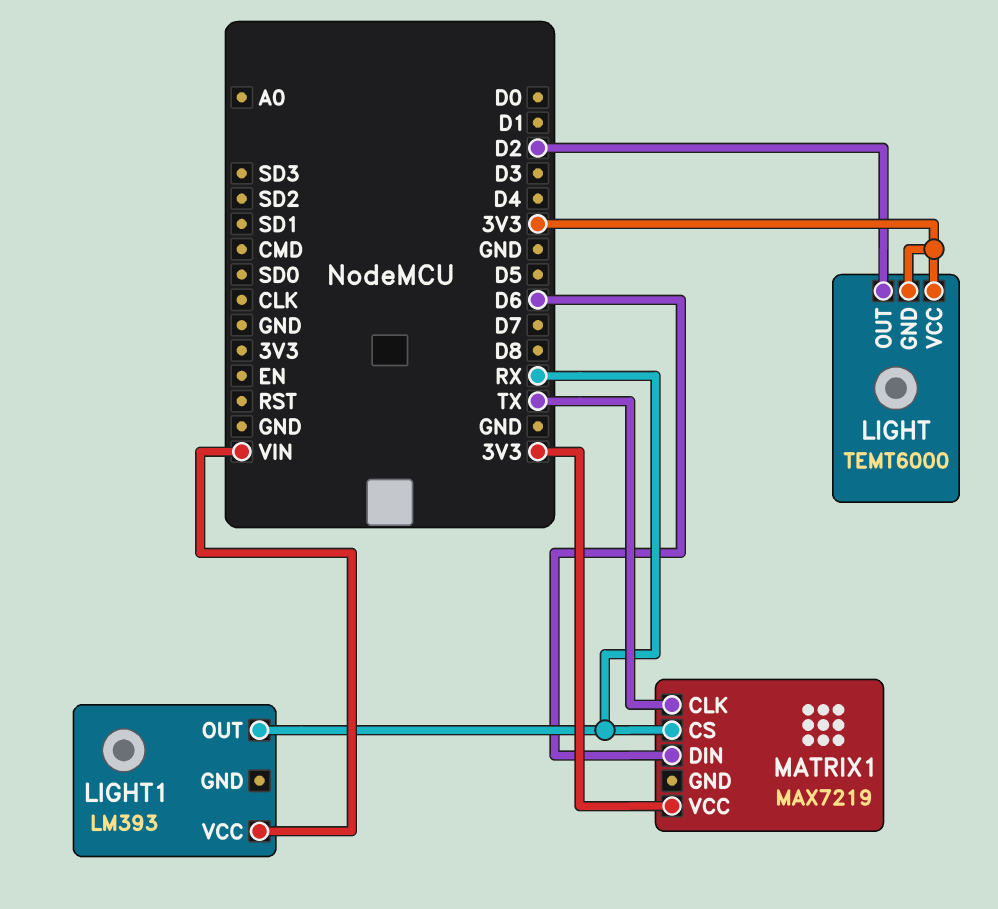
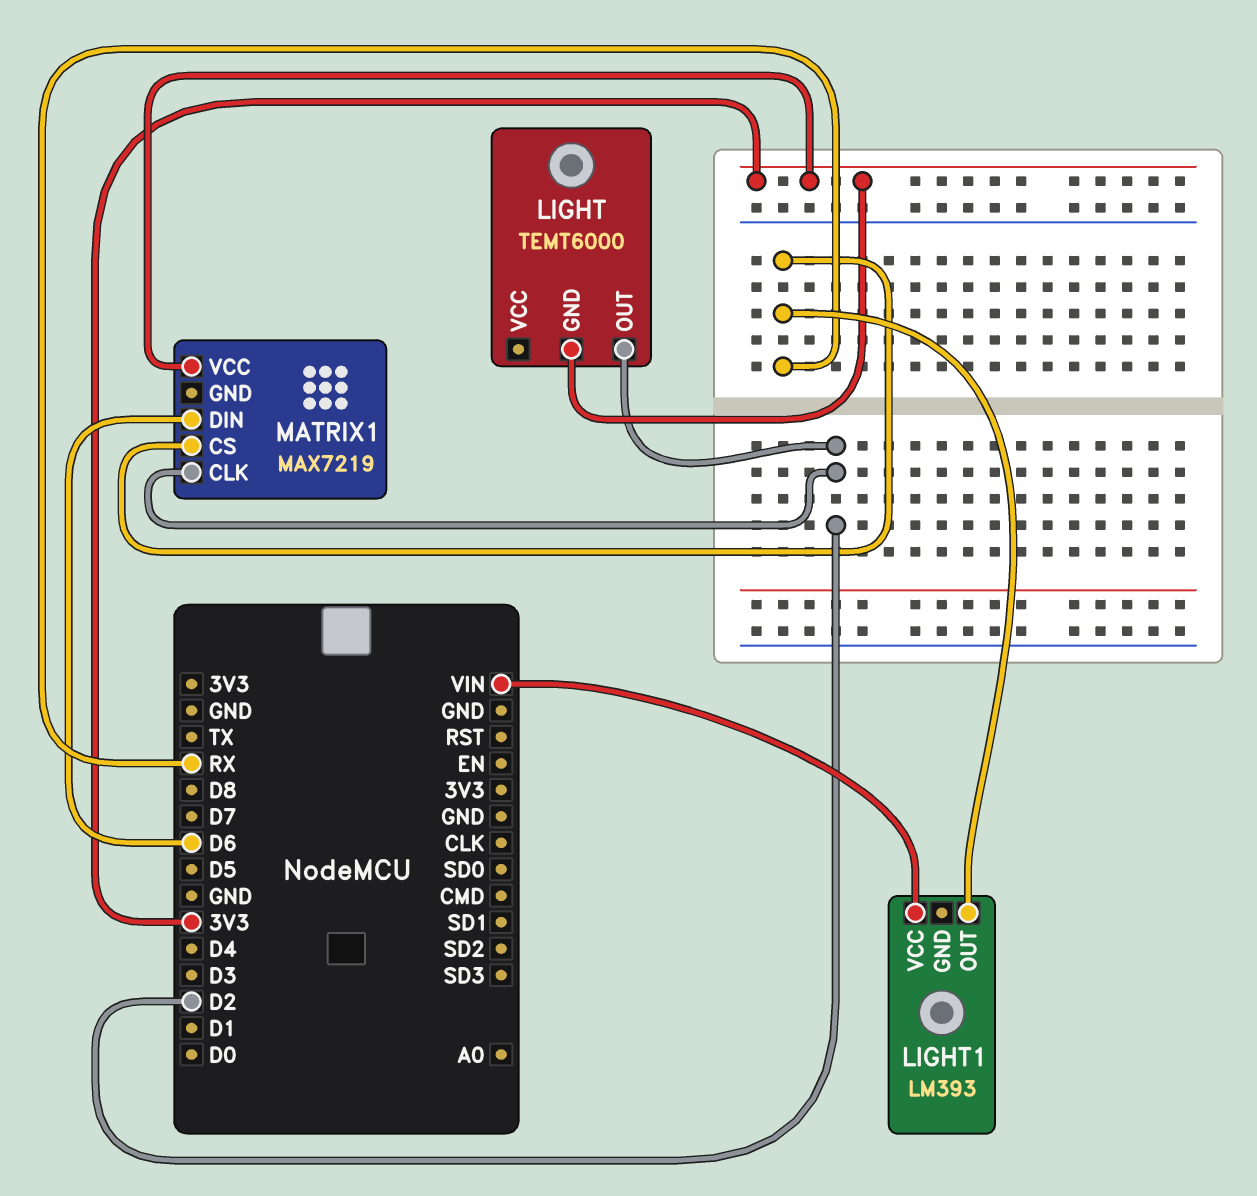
LIGHT pin VCC: 3V3 -> none
MATRIX1 pin CLK: TX -> D2

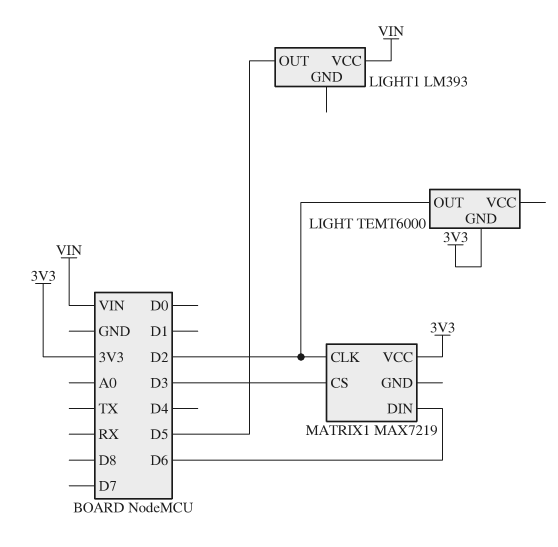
LIGHT1 pin OUT: RX -> D5
MATRIX1 pin CS: RX -> D3

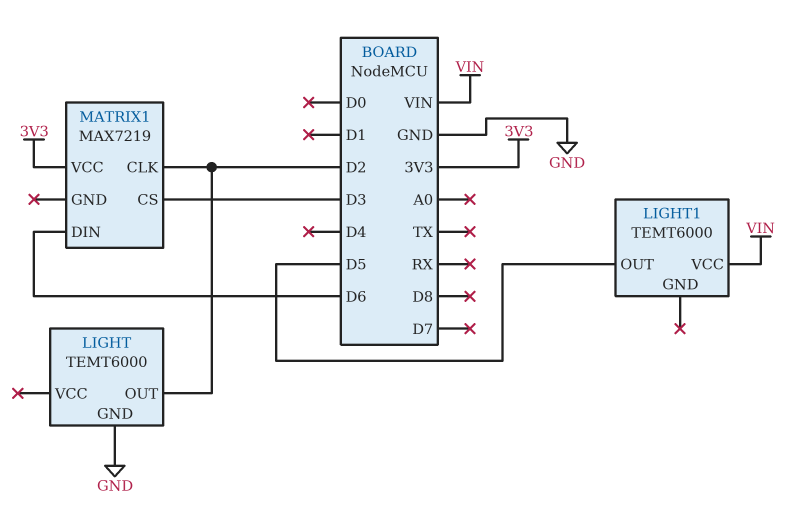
LIGHT pin GND: 3V3 -> GND
LIGHT1: LM393 -> TEMT6000

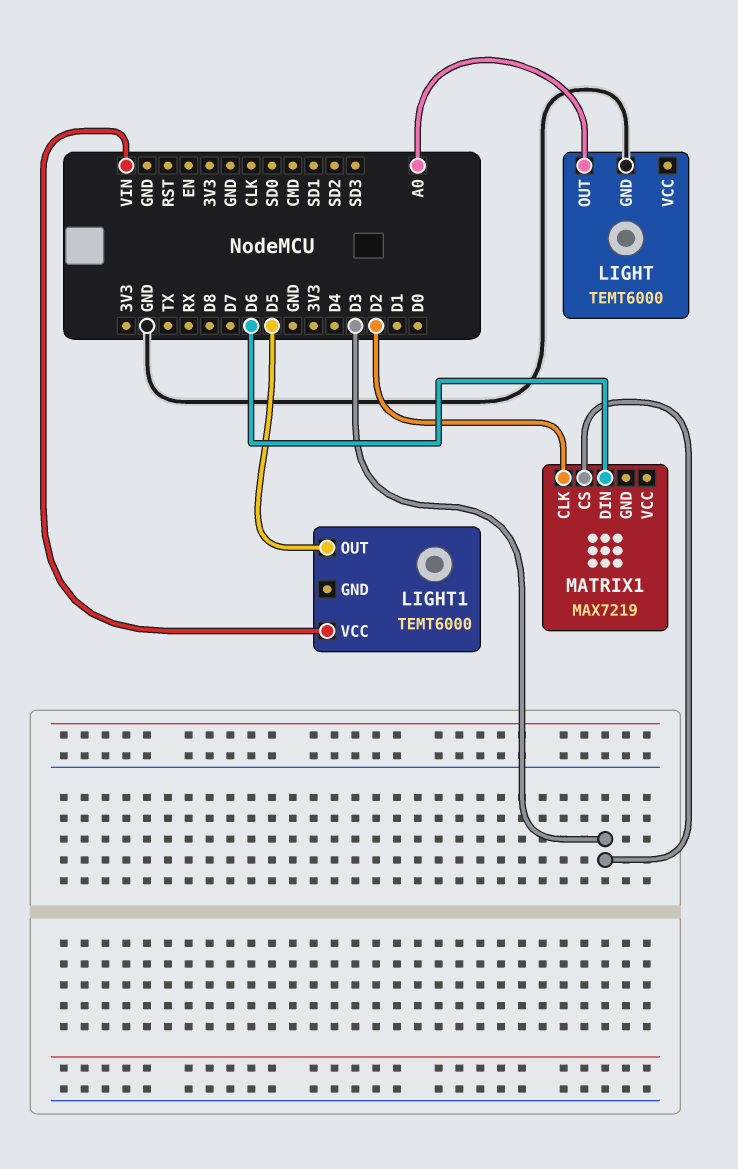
LIGHT pin OUT: D2 -> A0
MATRIX1 pin VCC: 3V3 -> none

